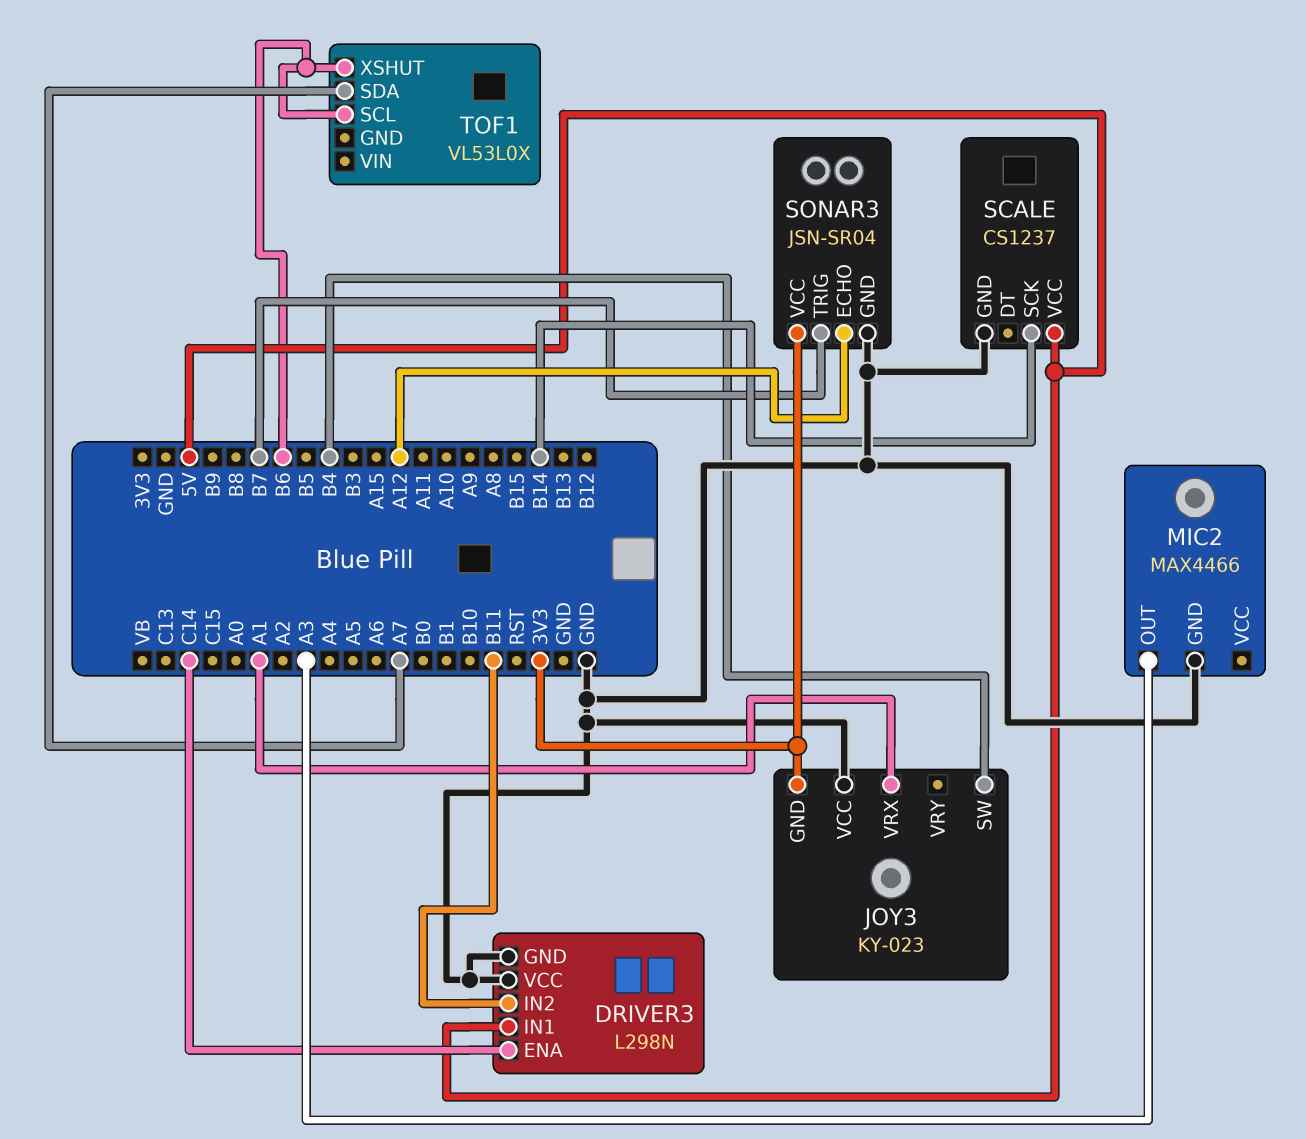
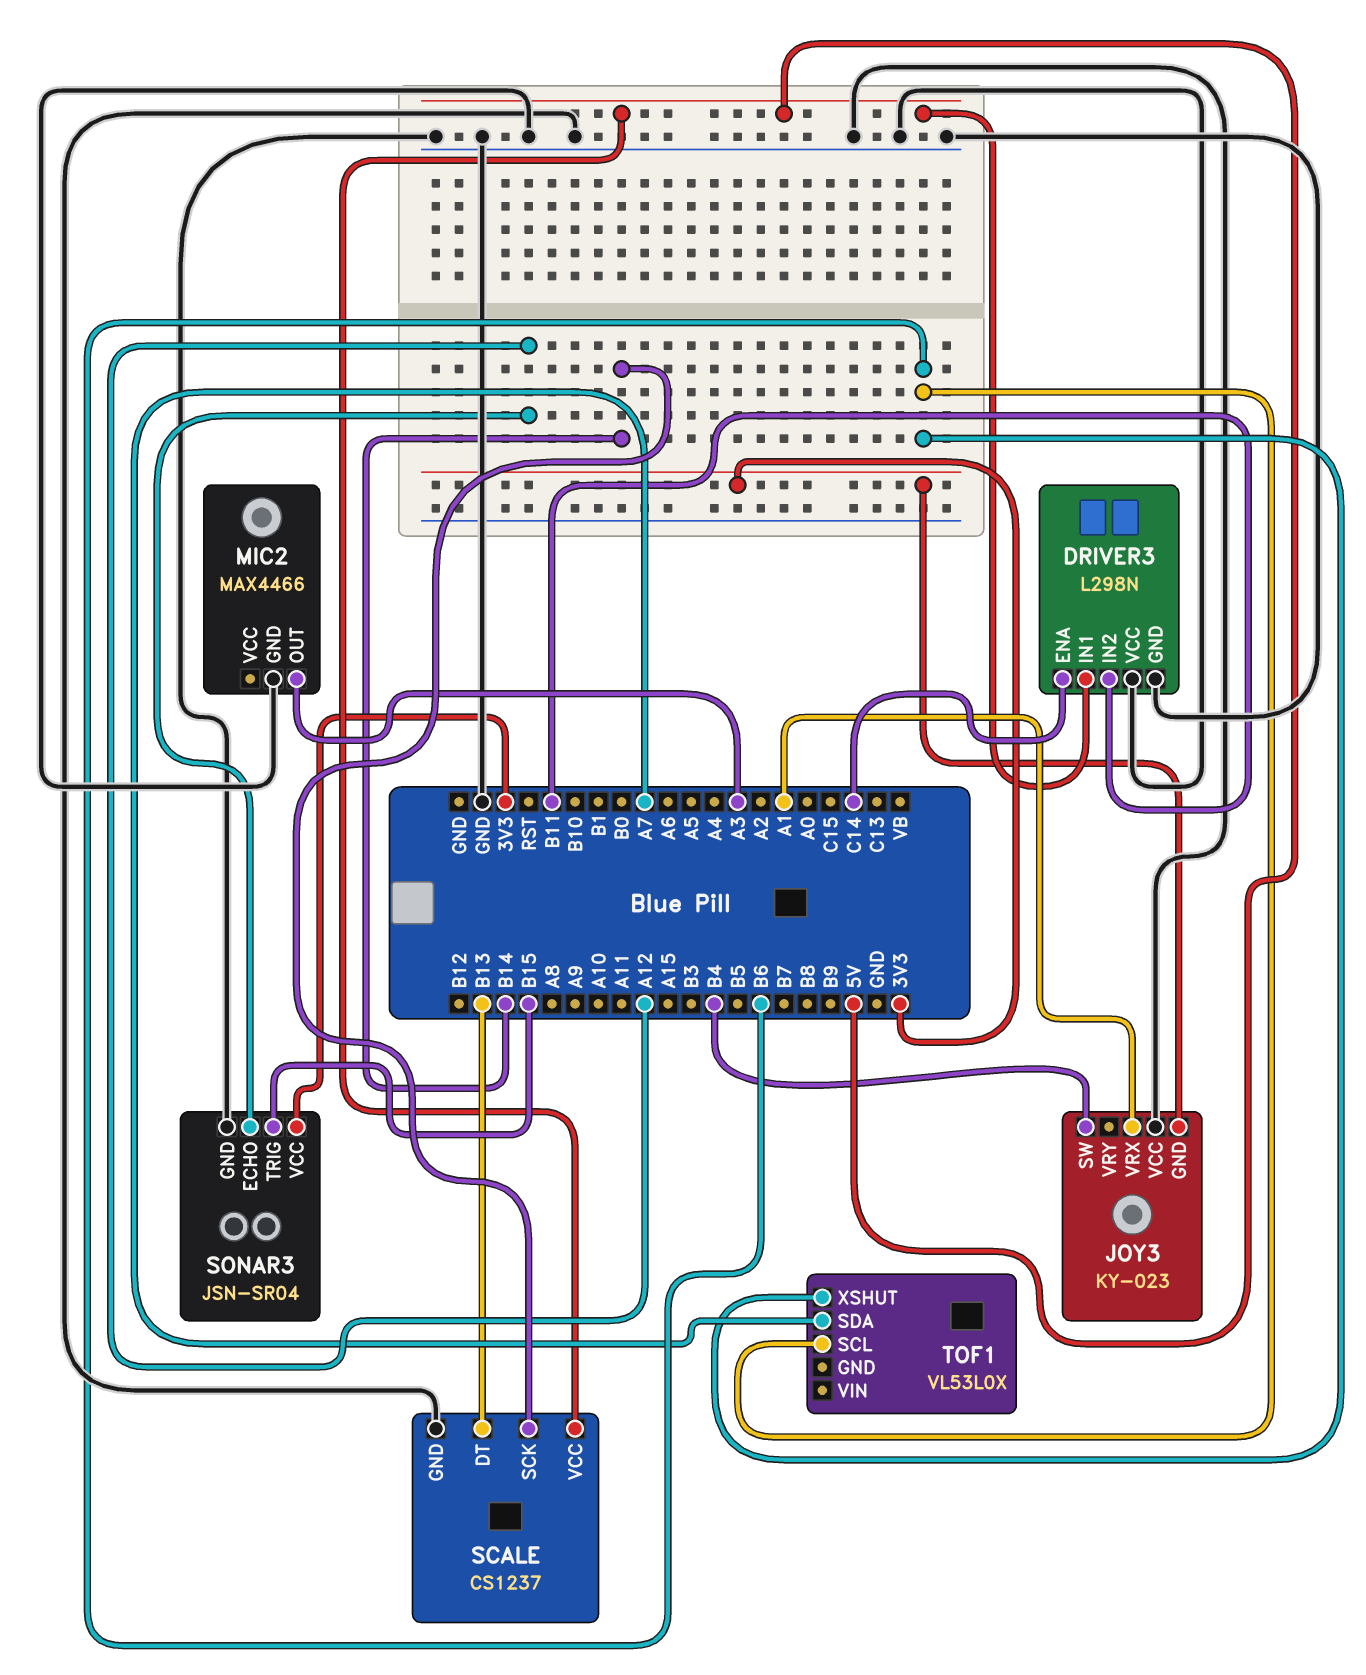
SCALE pin DT: none -> B13
SONAR3 pin TRIG: B7 -> B15

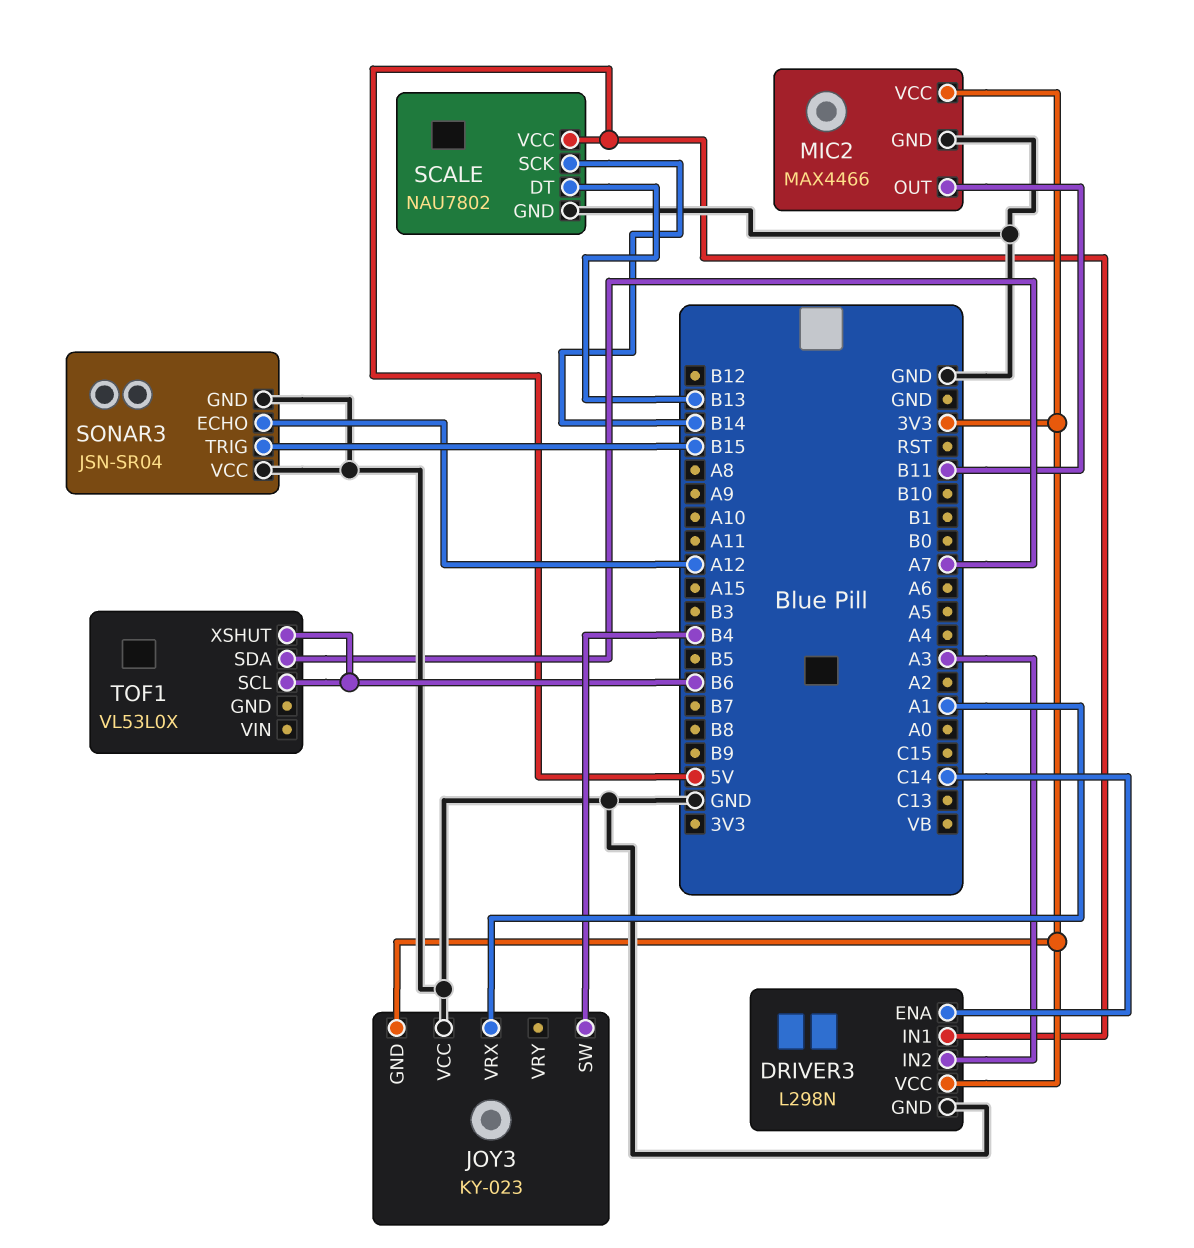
DRIVER3 pin IN2: B11 -> A3
DRIVER3 pin VCC: GND -> 3V3
MIC2 pin OUT: A3 -> B11
MIC2 pin VCC: none -> 3V3
SCALE: CS1237 -> NAU7802
SONAR3 pin VCC: 3V3 -> GND

